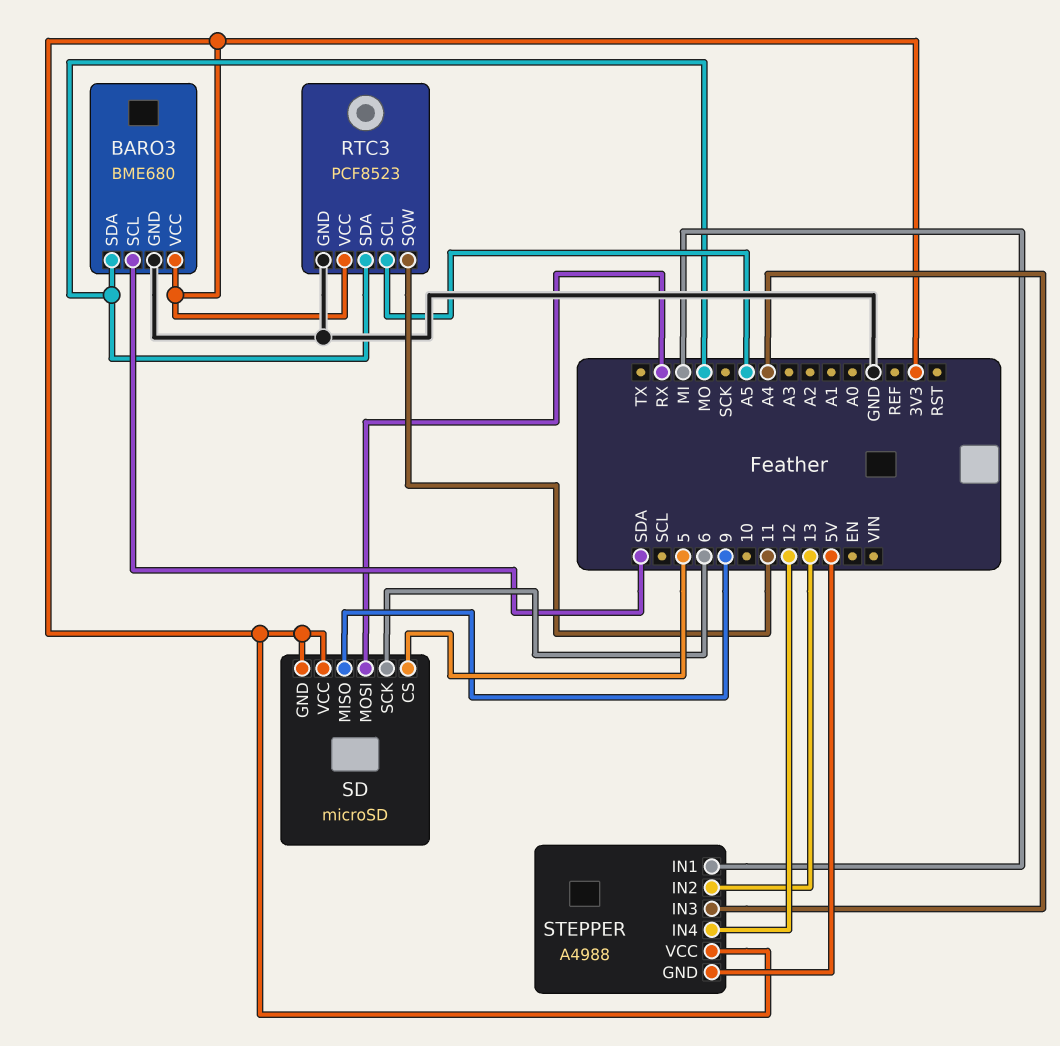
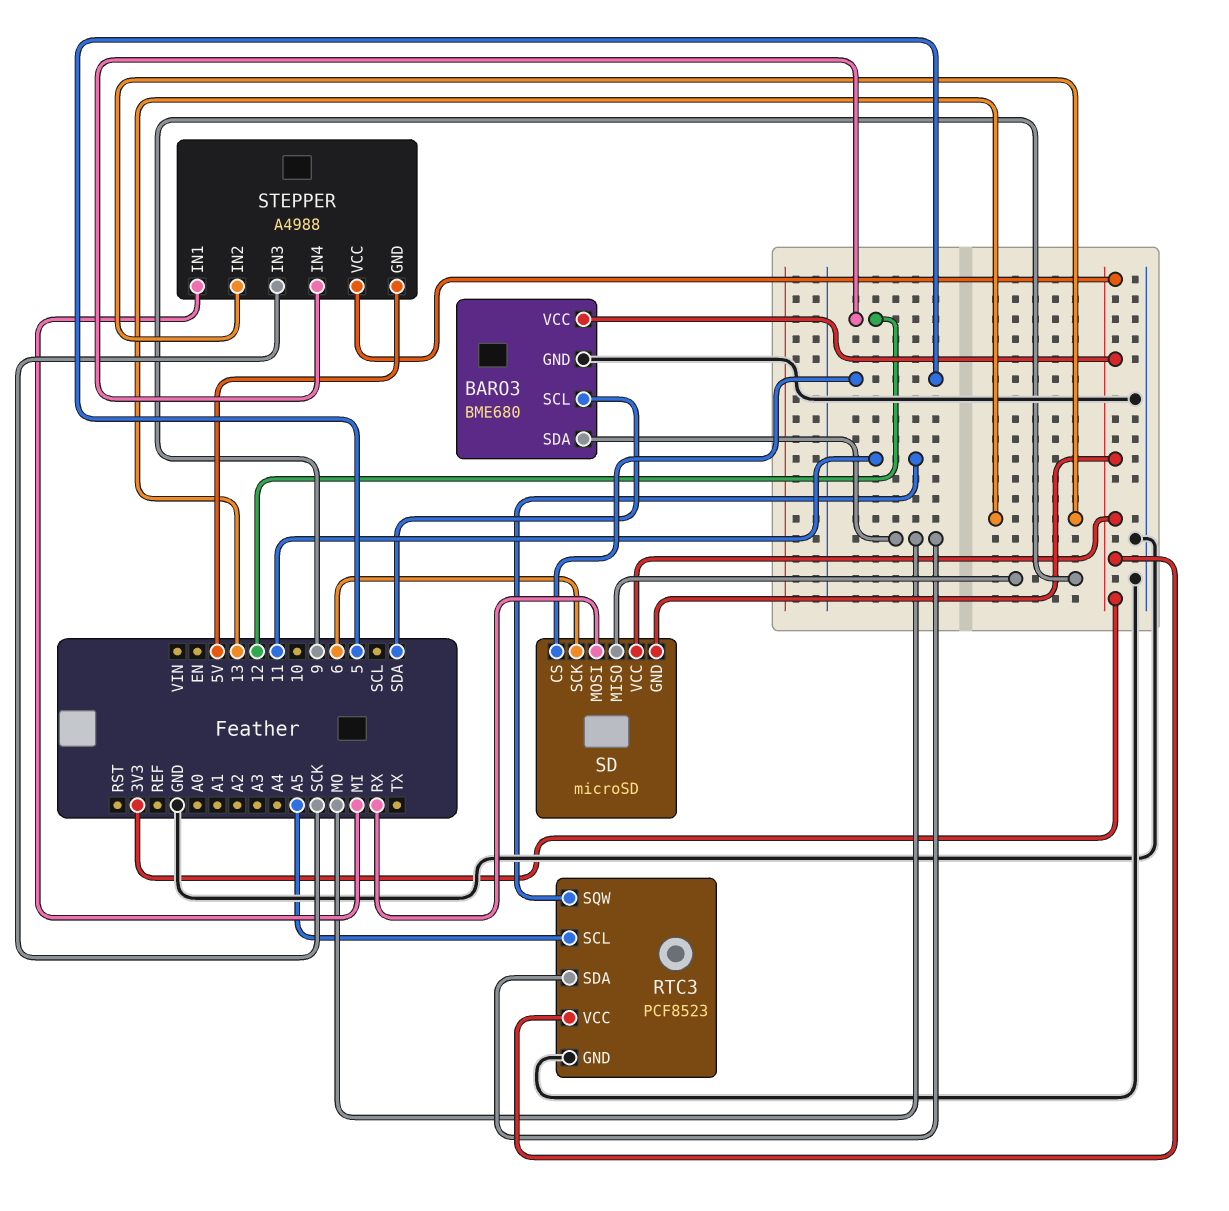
STEPPER pin IN3: A4 -> SCK

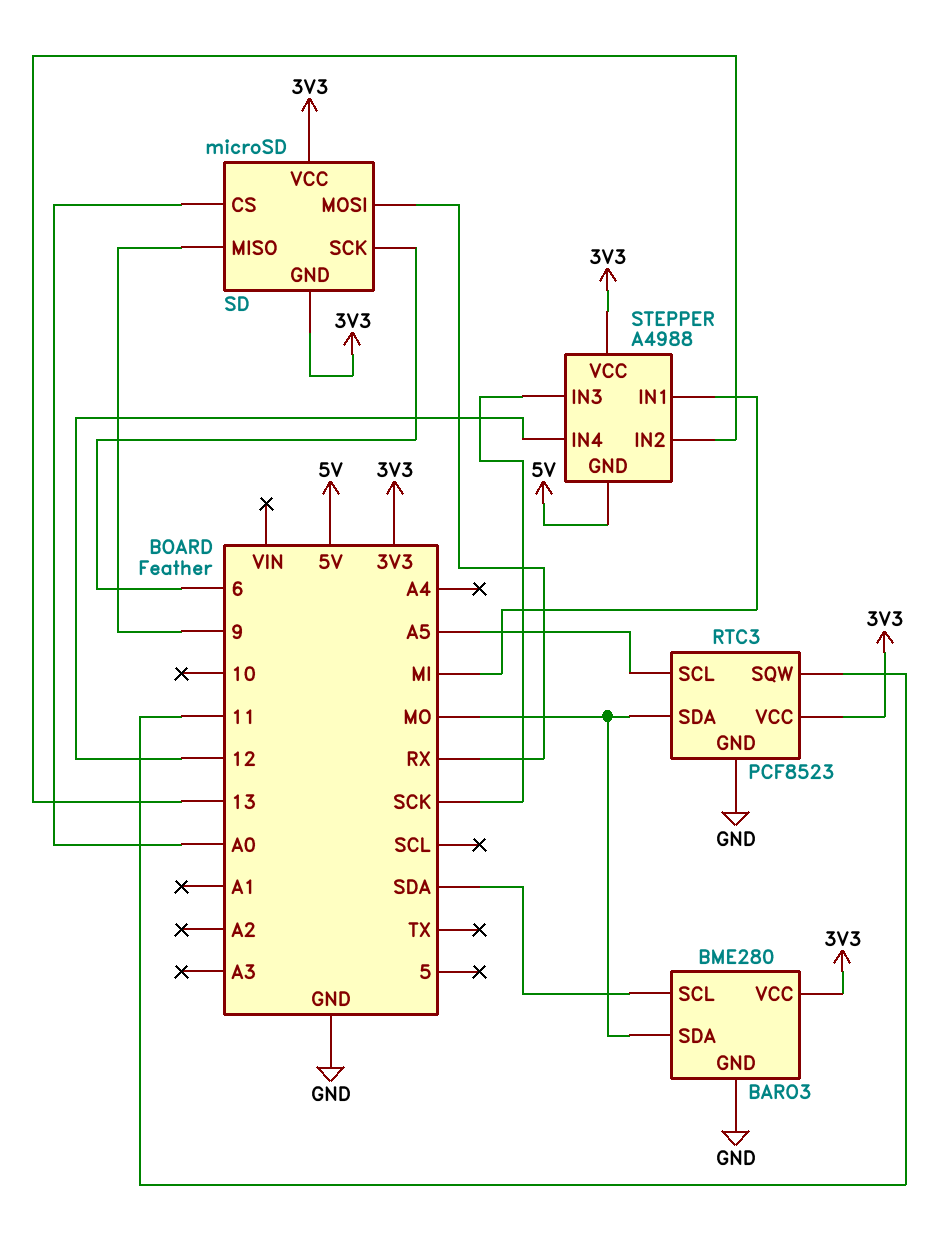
BARO3: BME680 -> BME280
SD pin CS: 5 -> A0

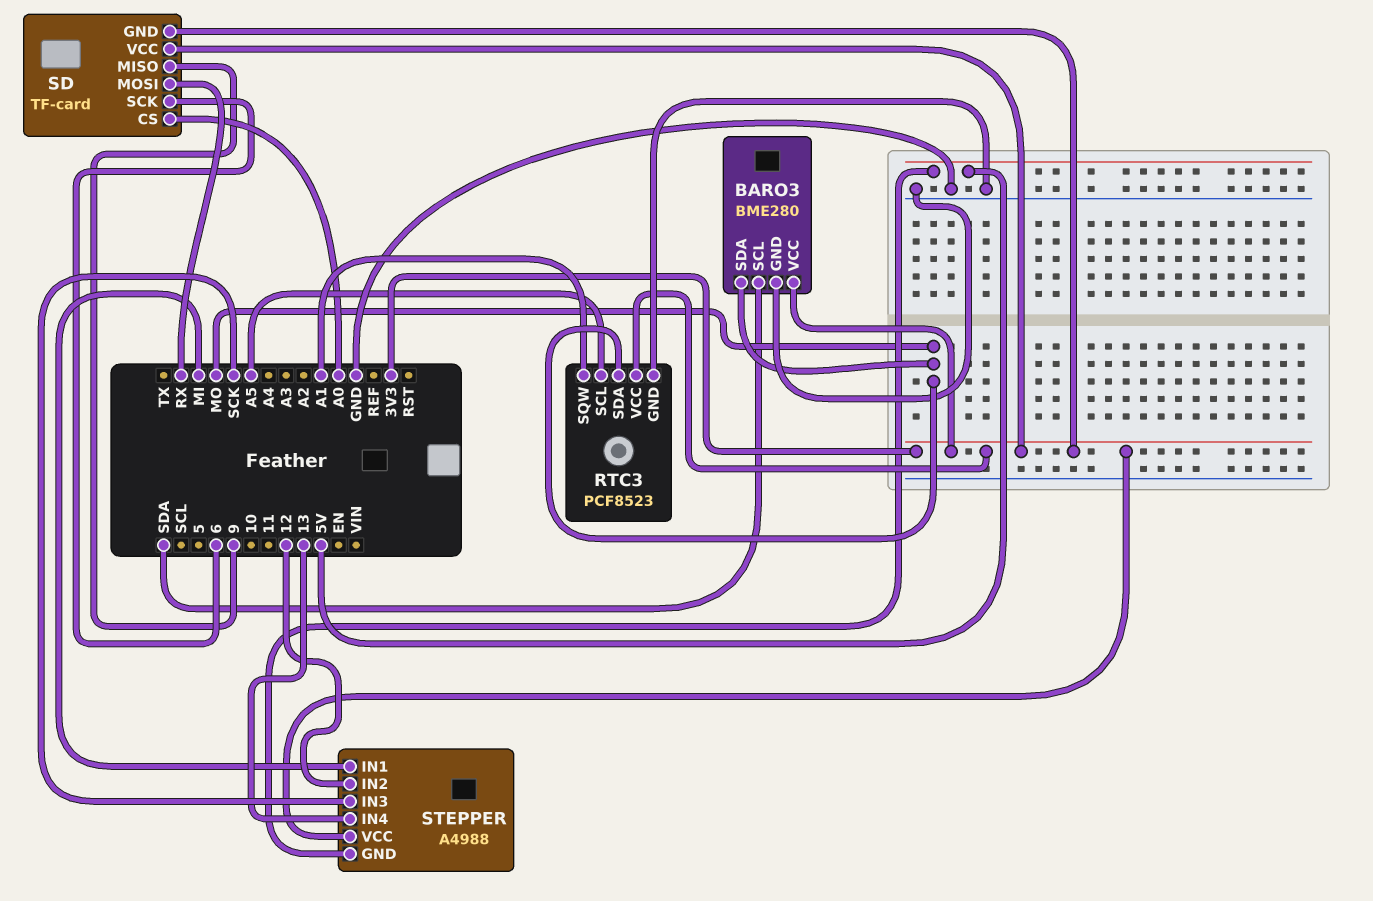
RTC3 pin SQW: 11 -> A1
SD: microSD -> TF-card
STEPPER pin IN2: 13 -> 12
STEPPER pin IN4: 12 -> 13

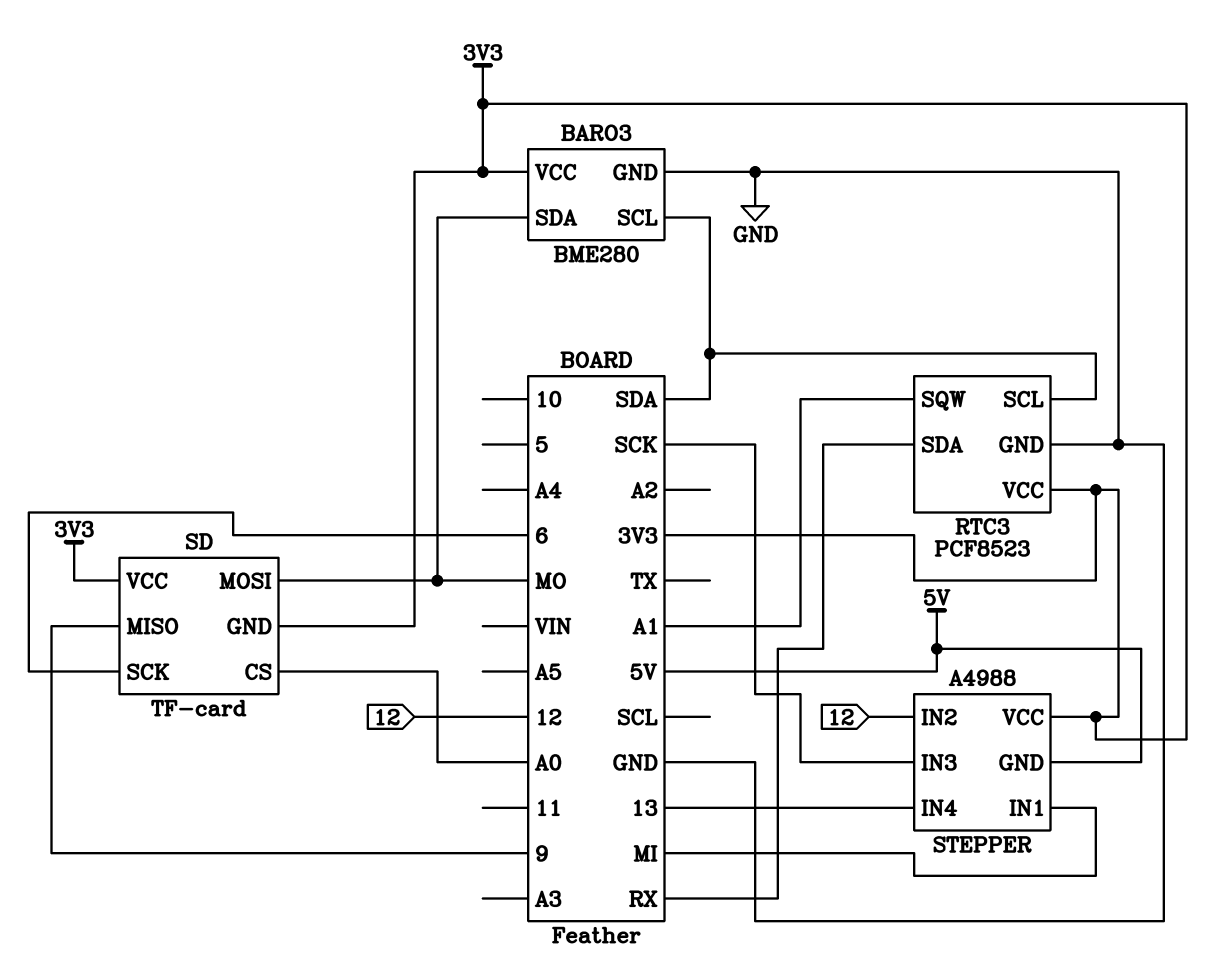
RTC3 pin SCL: A5 -> SDA
RTC3 pin SDA: MO -> RX
SD pin MOSI: RX -> MO

